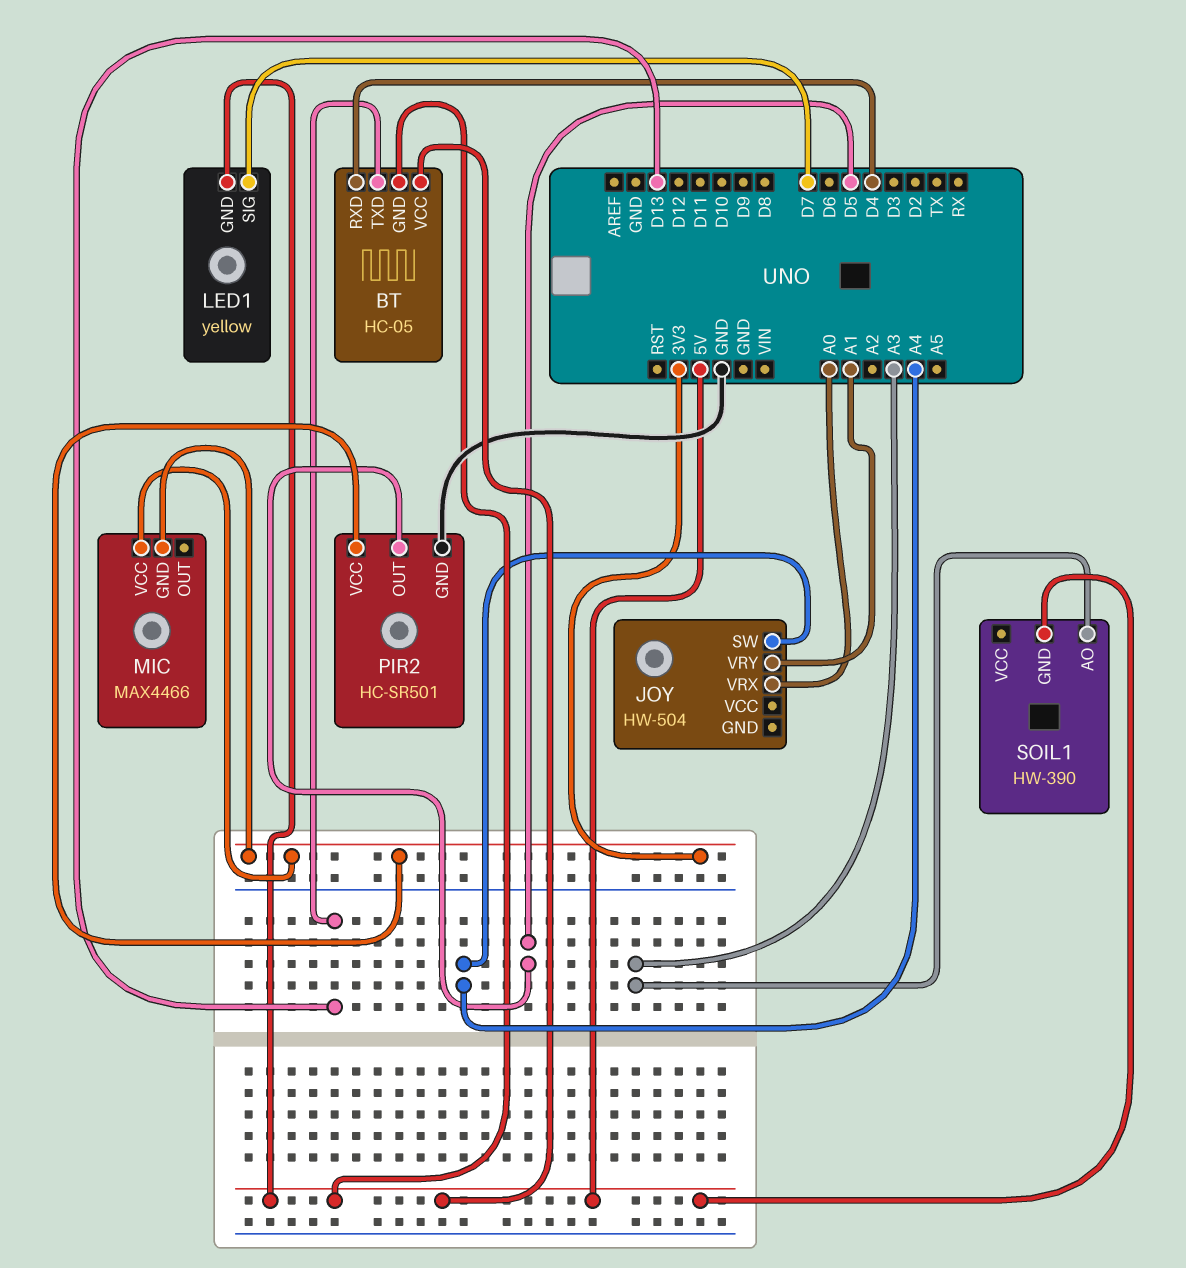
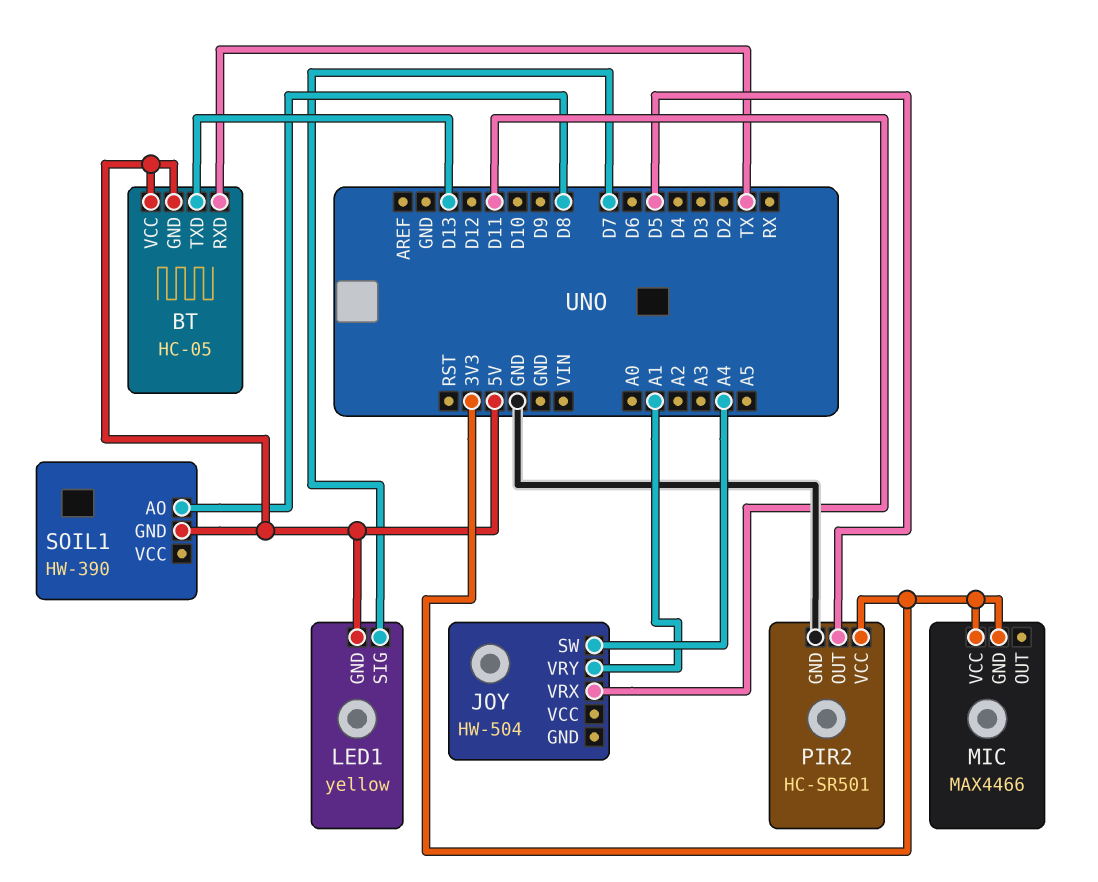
BT pin RXD: D4 -> TX
JOY pin VRX: A0 -> D11
SOIL1 pin AO: A3 -> D8

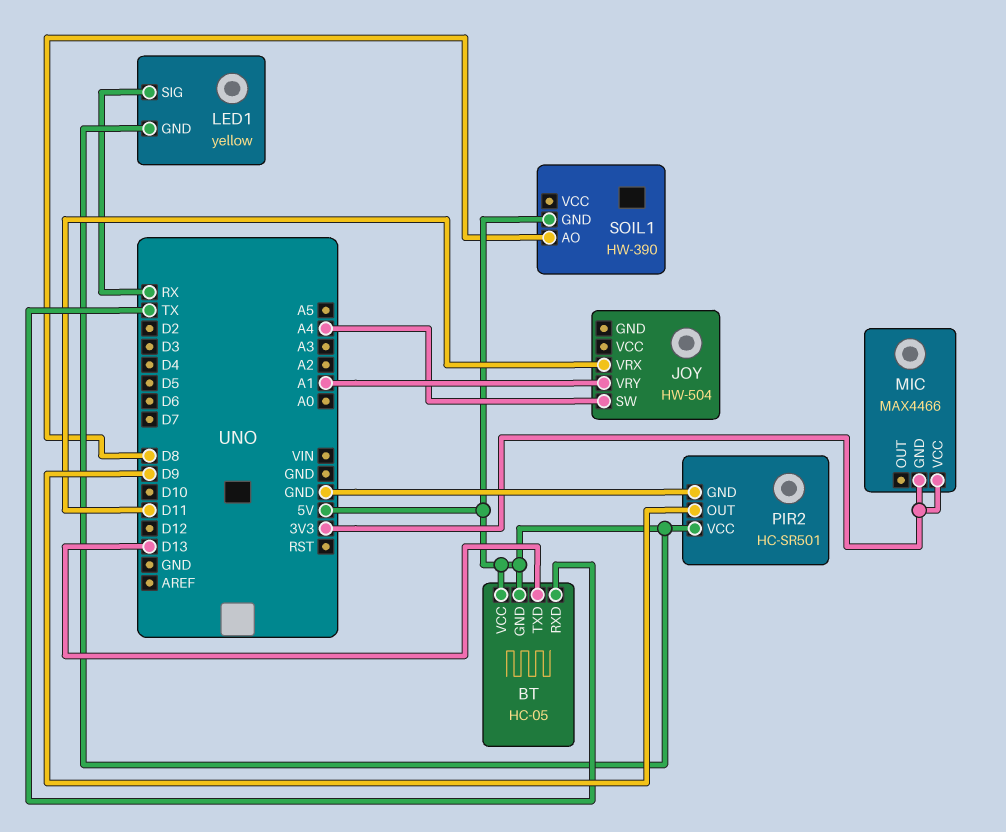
LED1 pin SIG: D7 -> RX
PIR2 pin OUT: D5 -> D9
PIR2 pin VCC: 3V3 -> 5V

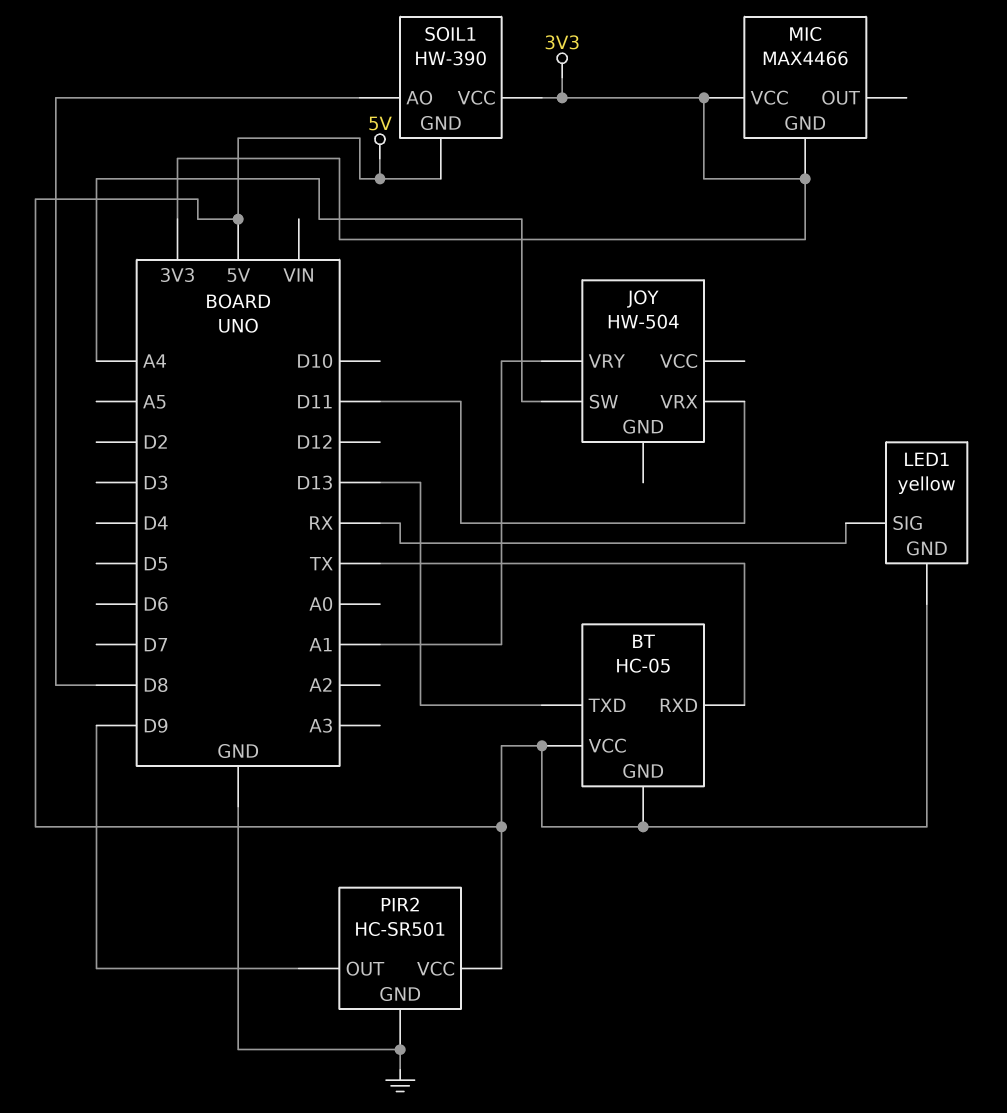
SOIL1 pin VCC: none -> 3V3

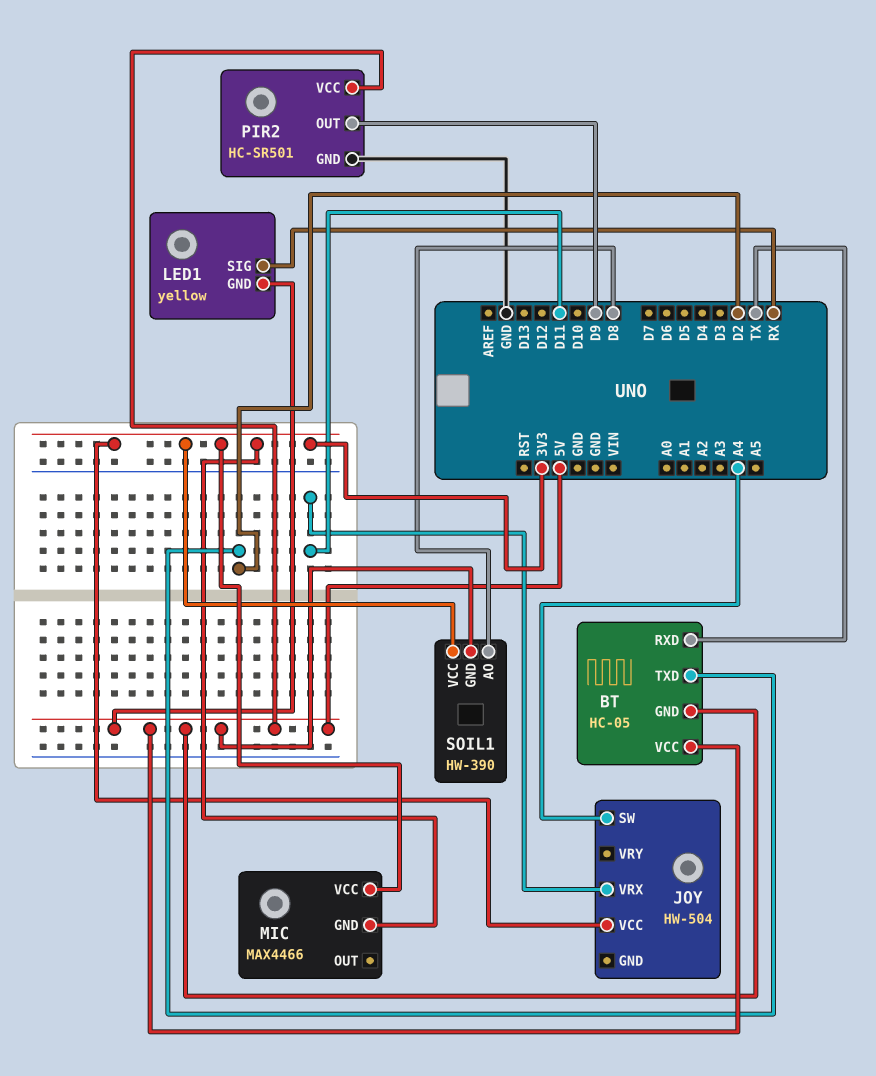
BT pin TXD: D13 -> D2
JOY pin VCC: none -> 3V3
JOY pin VRY: A1 -> none

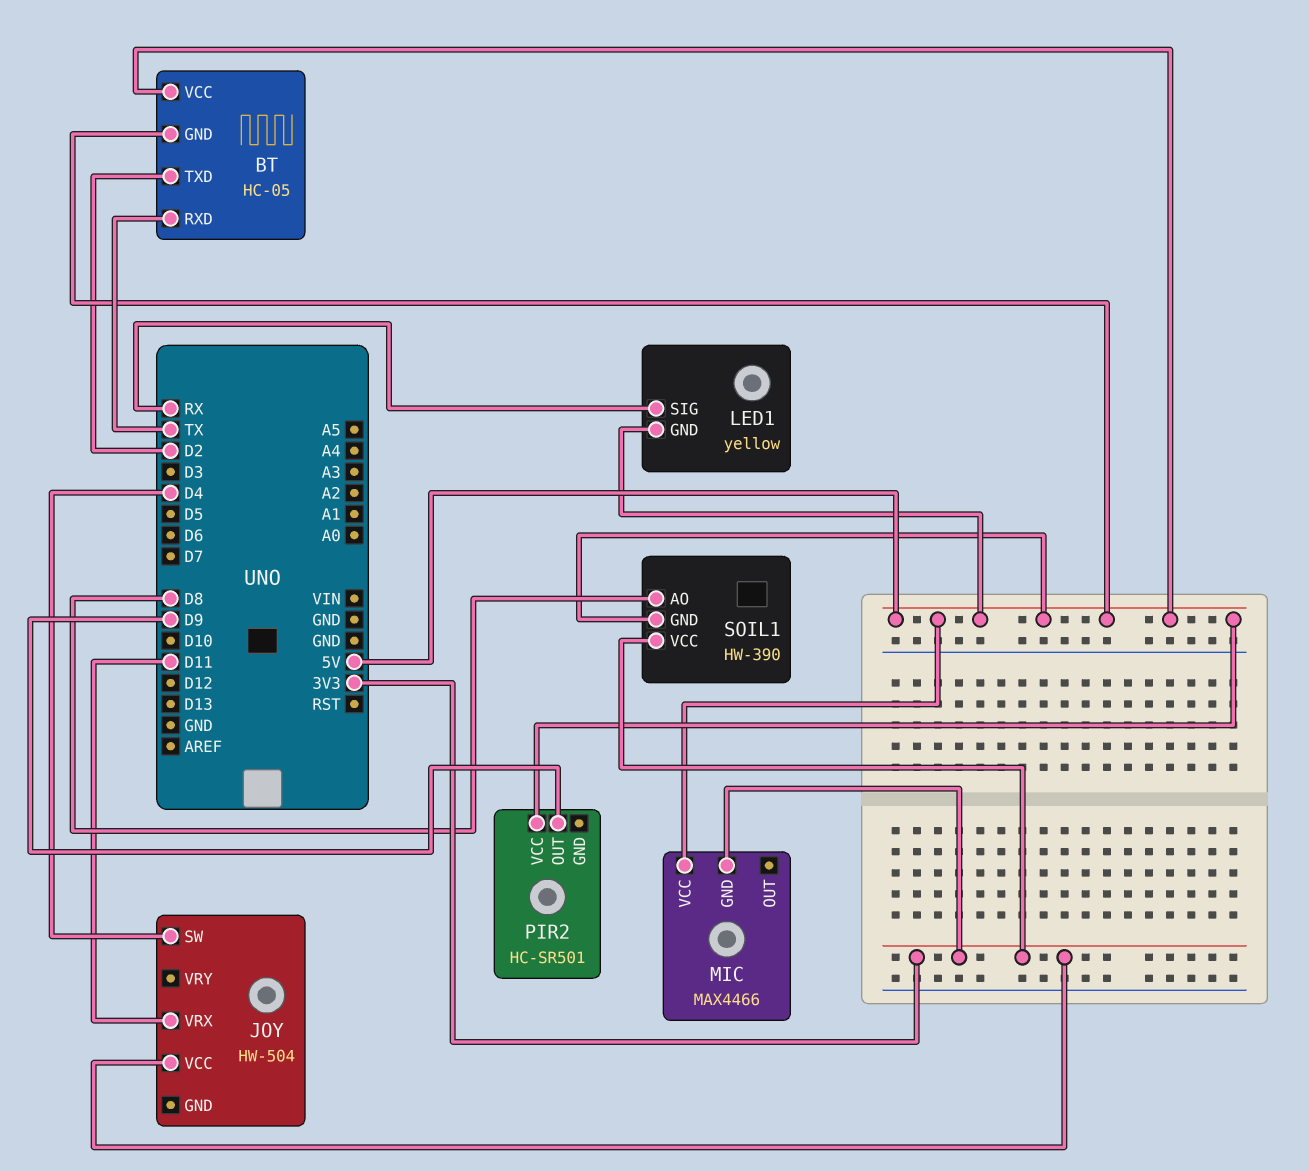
JOY pin SW: A4 -> D4
MIC pin VCC: 3V3 -> 5V
PIR2 pin GND: GND -> none

